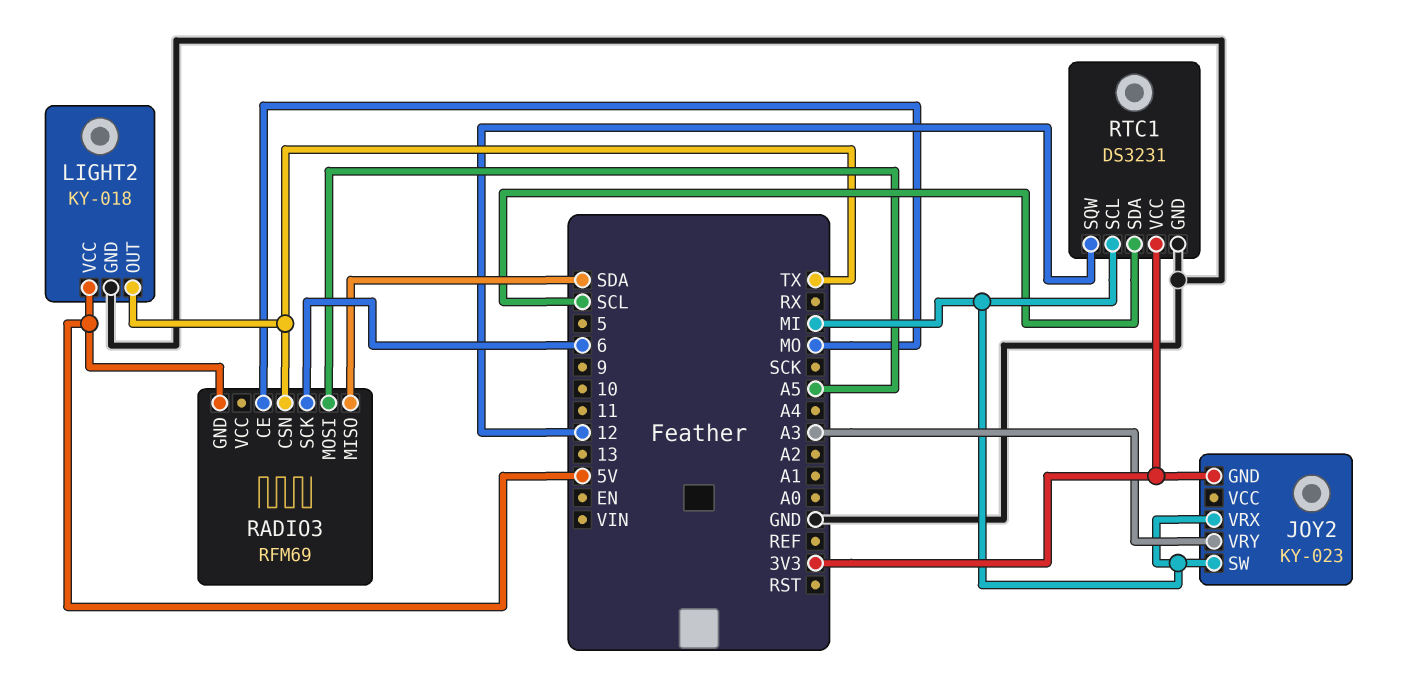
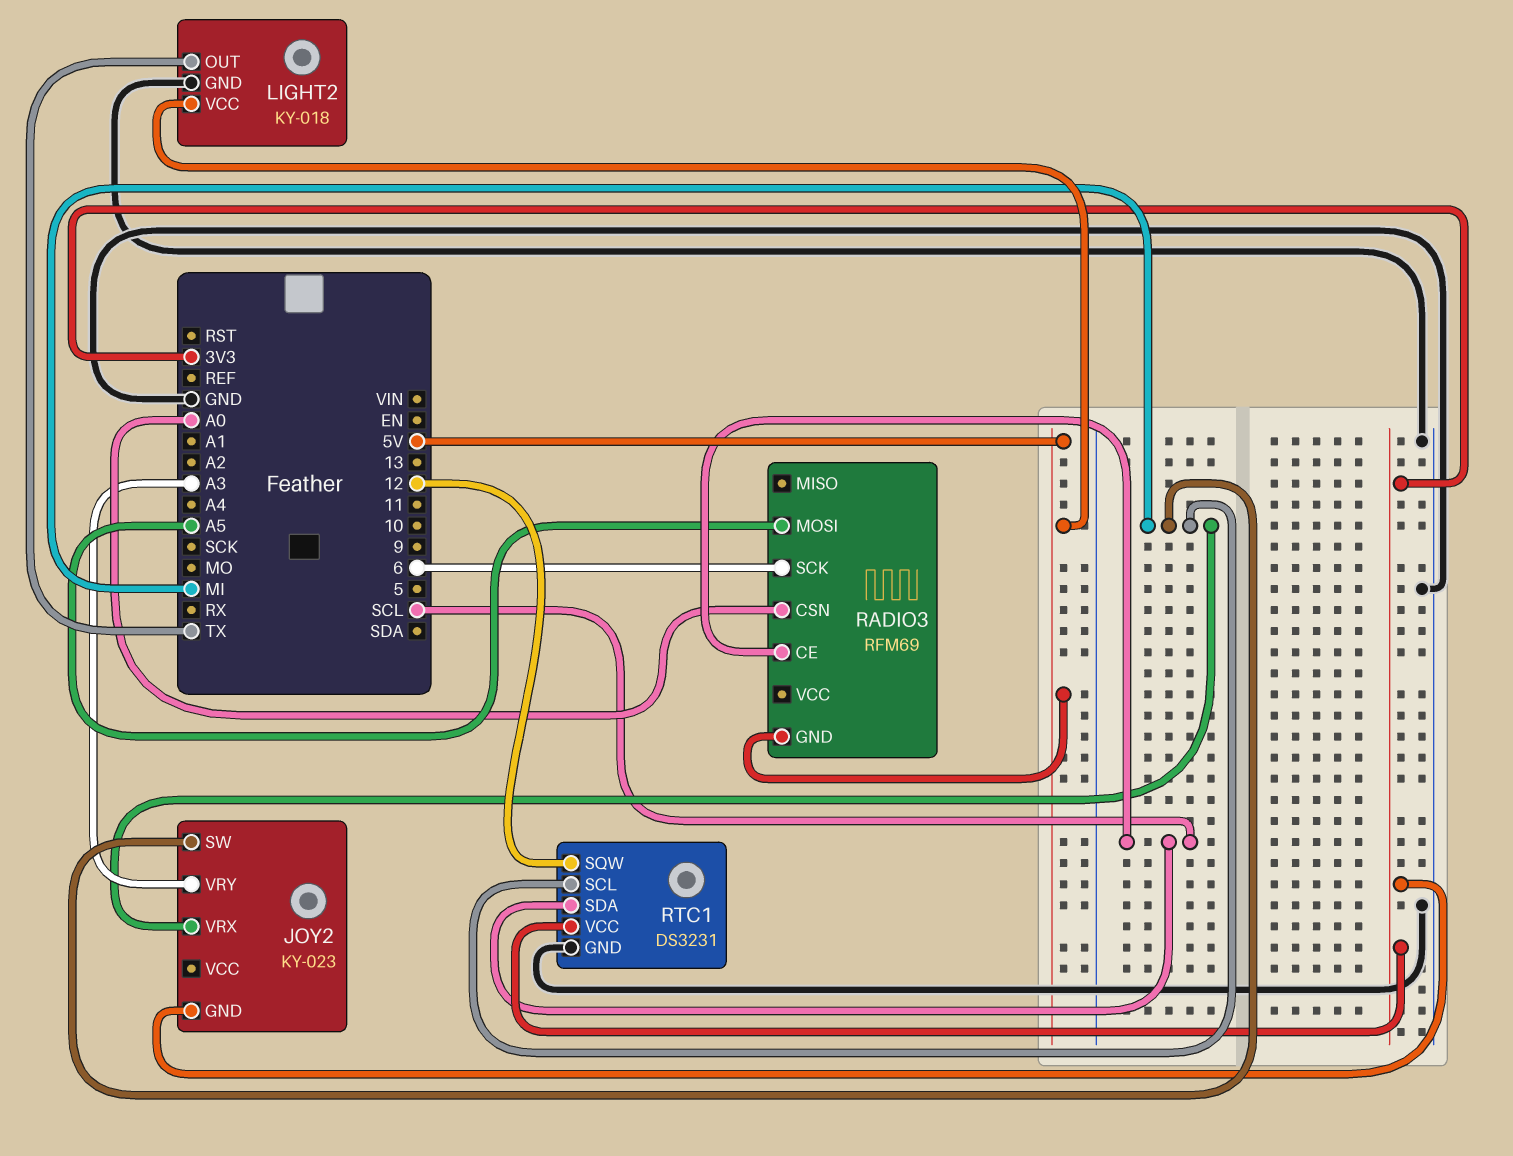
RADIO3 pin CE: MO -> SCL
RADIO3 pin CSN: TX -> A0
RADIO3 pin MISO: SDA -> none

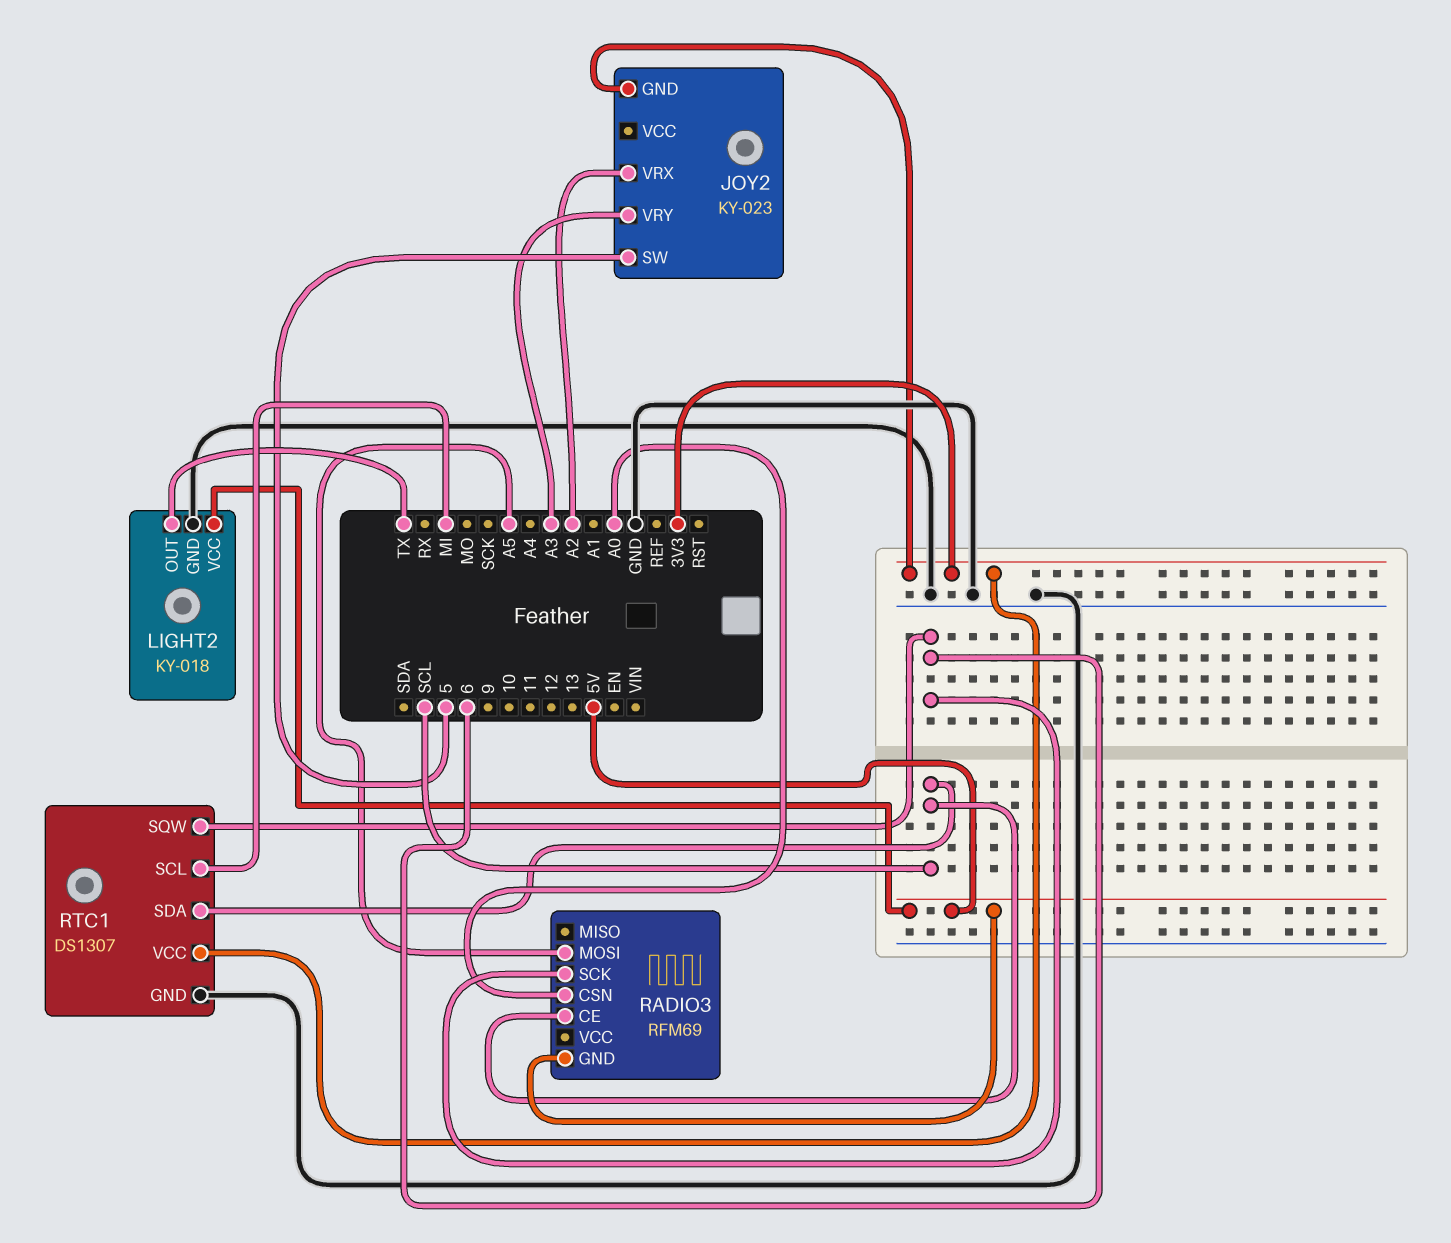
JOY2 pin SW: MI -> 5
JOY2 pin VRX: MI -> A2
RTC1: DS3231 -> DS1307
RTC1 pin SQW: 12 -> 6

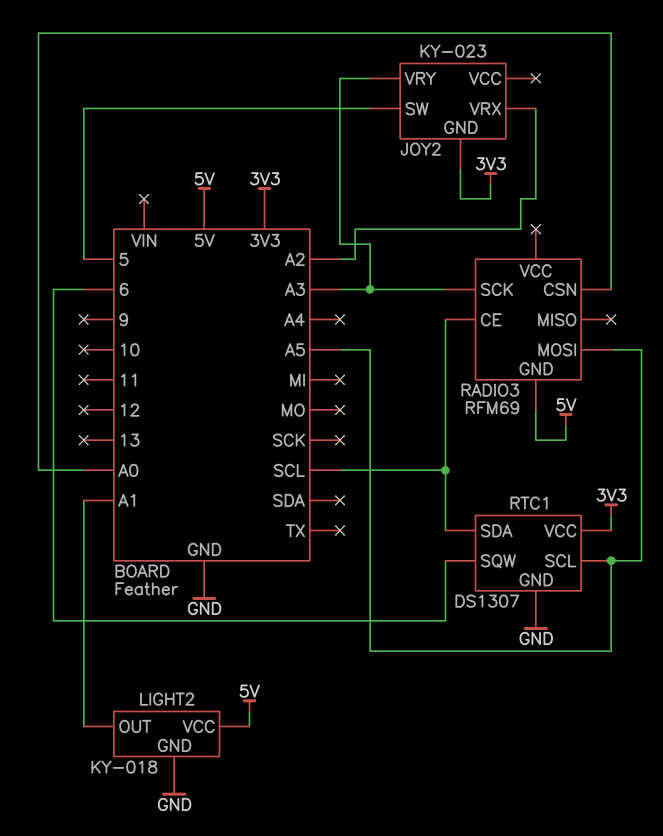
LIGHT2 pin OUT: TX -> A1
RADIO3 pin SCK: 6 -> A3
RTC1 pin SCL: MI -> A5

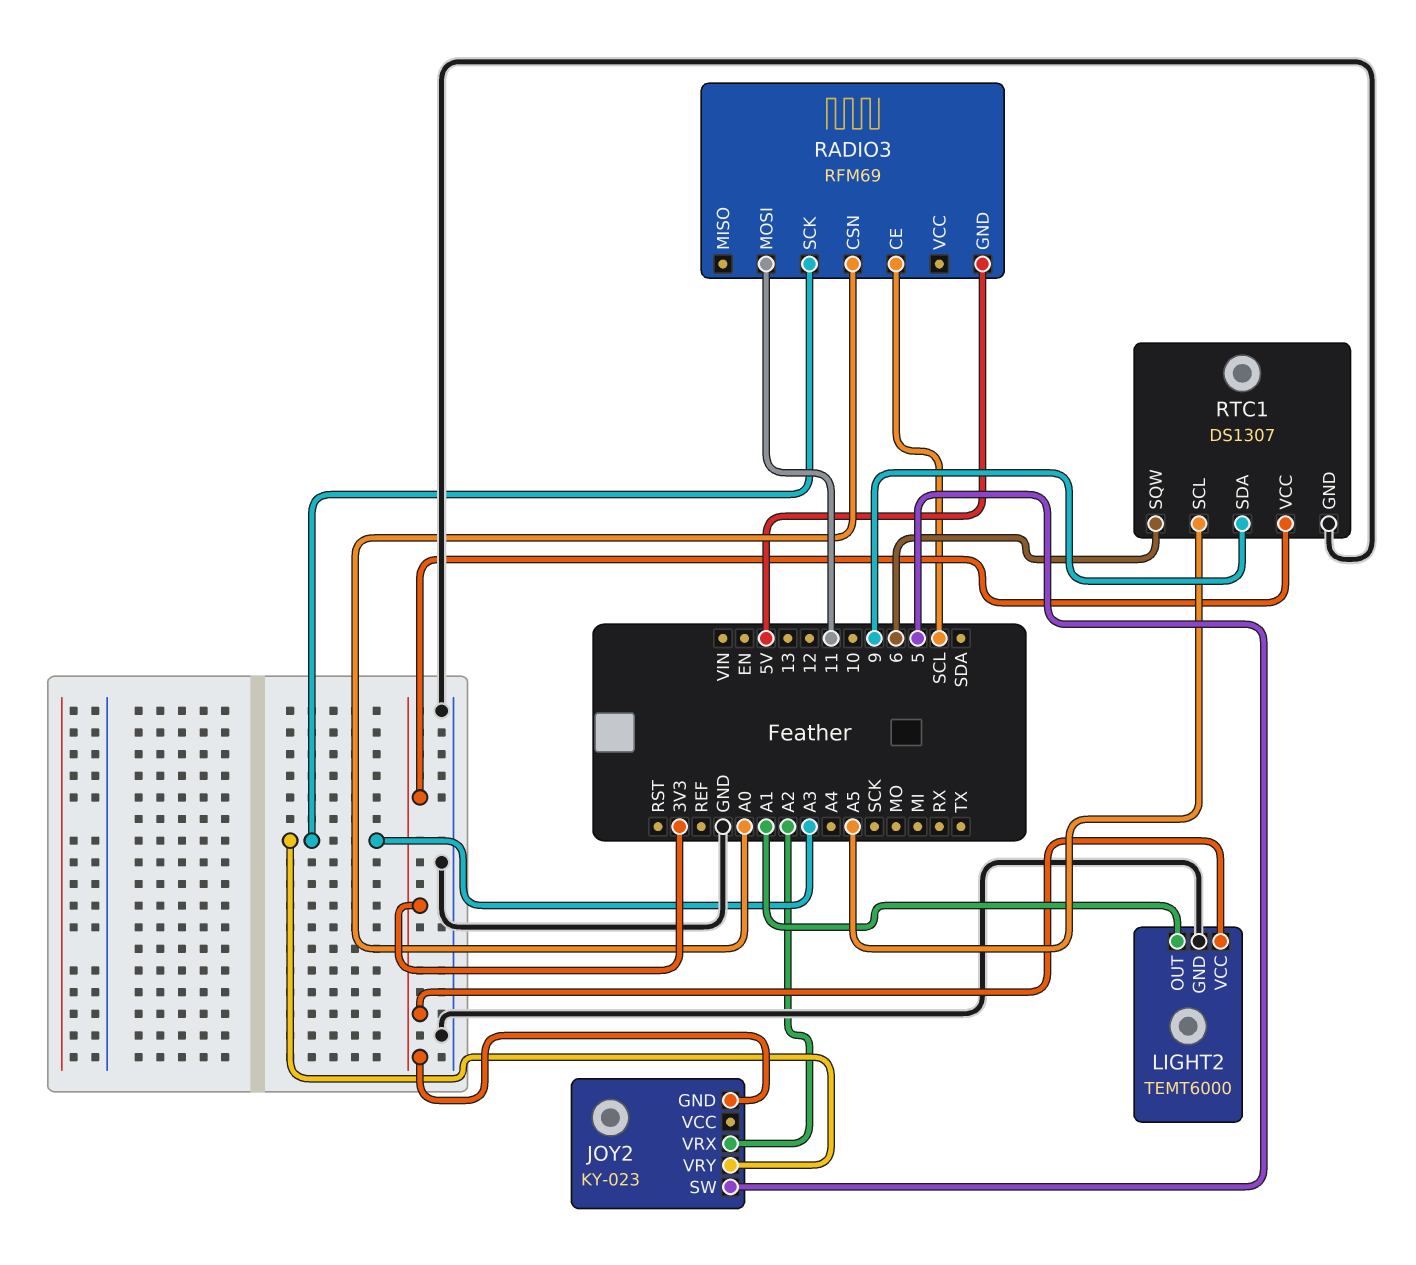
LIGHT2: KY-018 -> TEMT6000
LIGHT2 pin VCC: 5V -> 3V3
RADIO3 pin MOSI: A5 -> 11
RTC1 pin SDA: SCL -> 9

